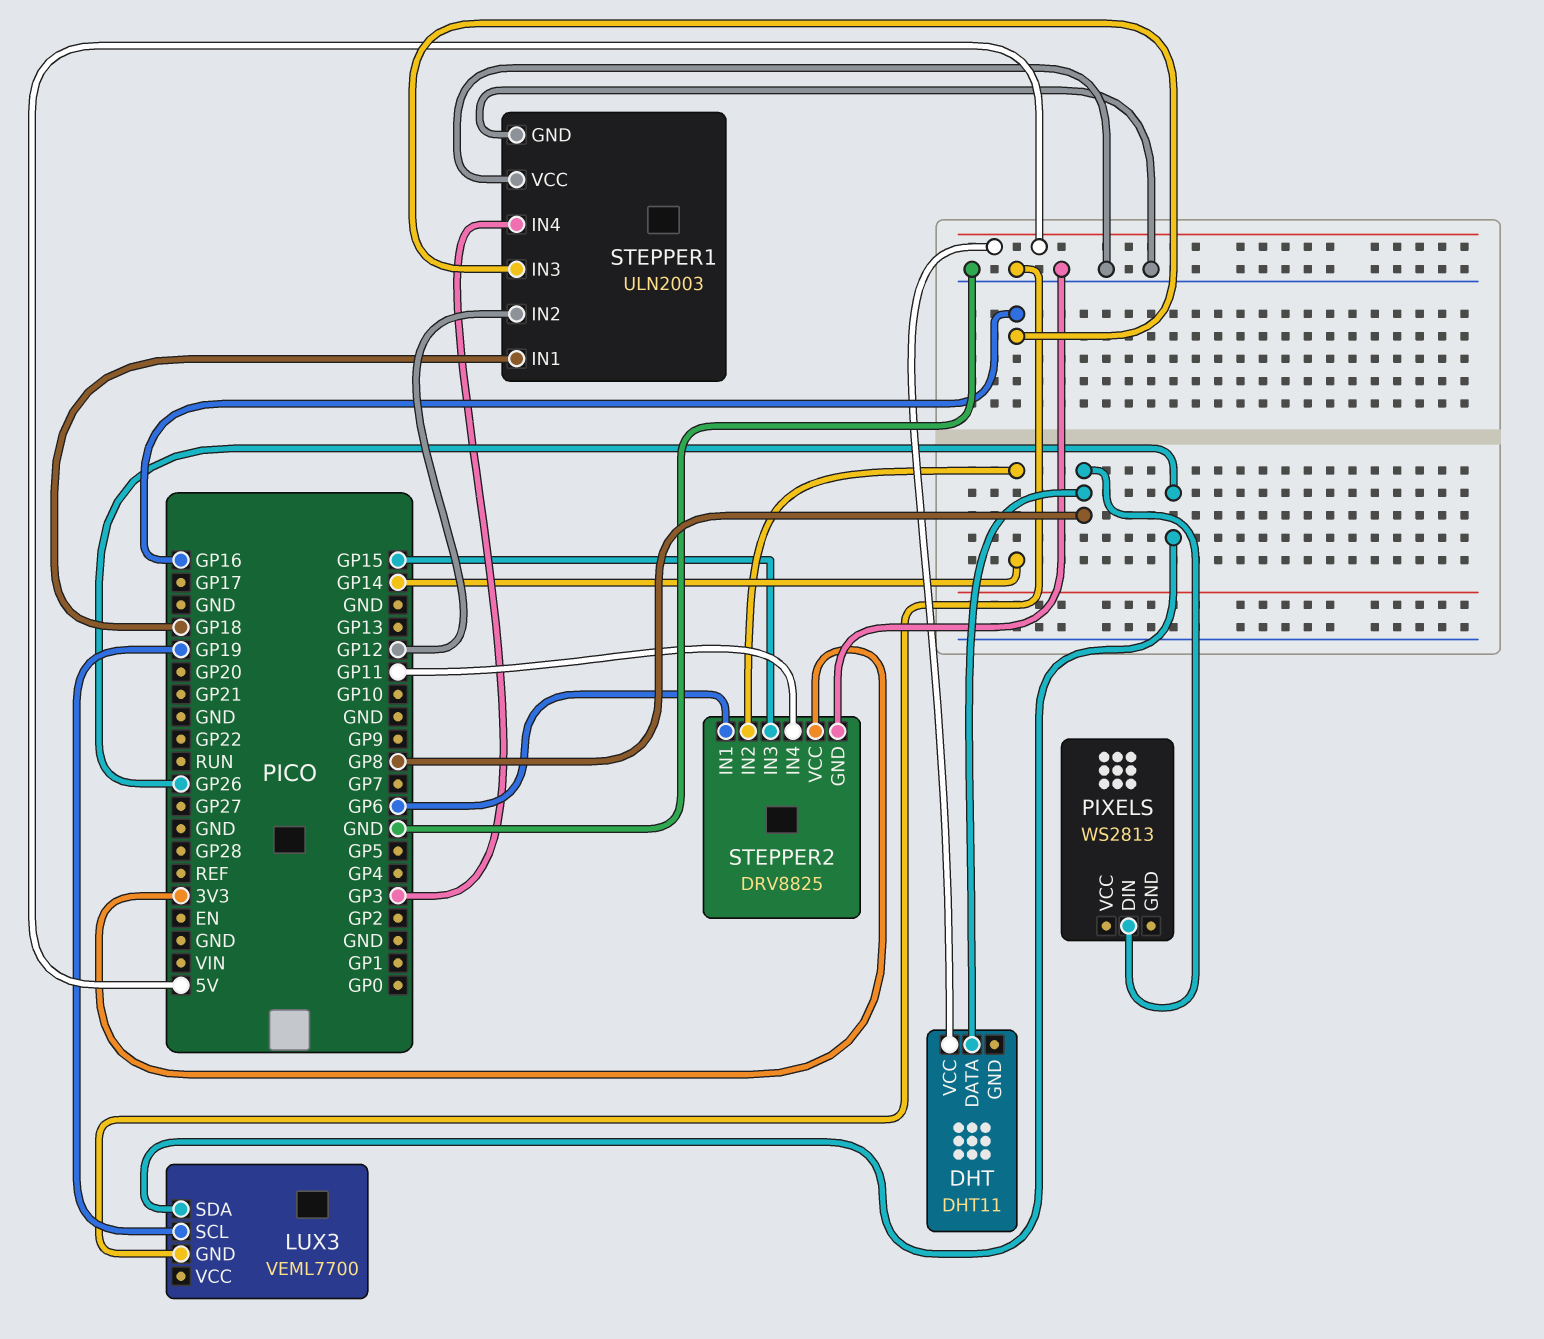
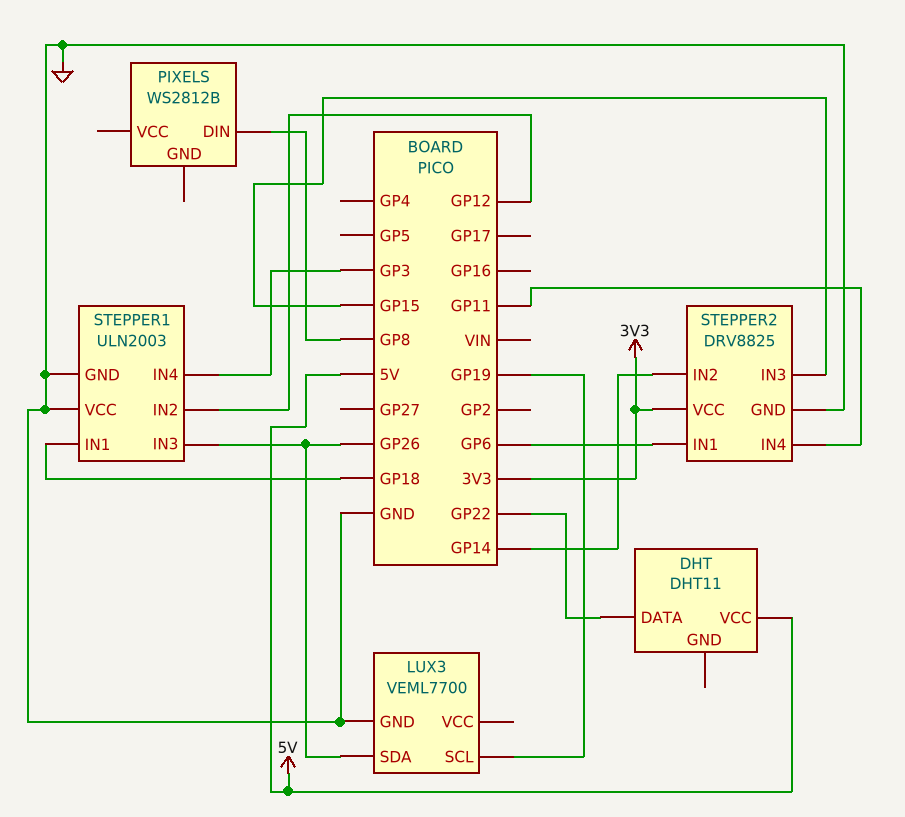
DHT pin DATA: GP8 -> GP22
PIXELS: WS2813 -> WS2812B
STEPPER1 pin IN3: GP16 -> GP26

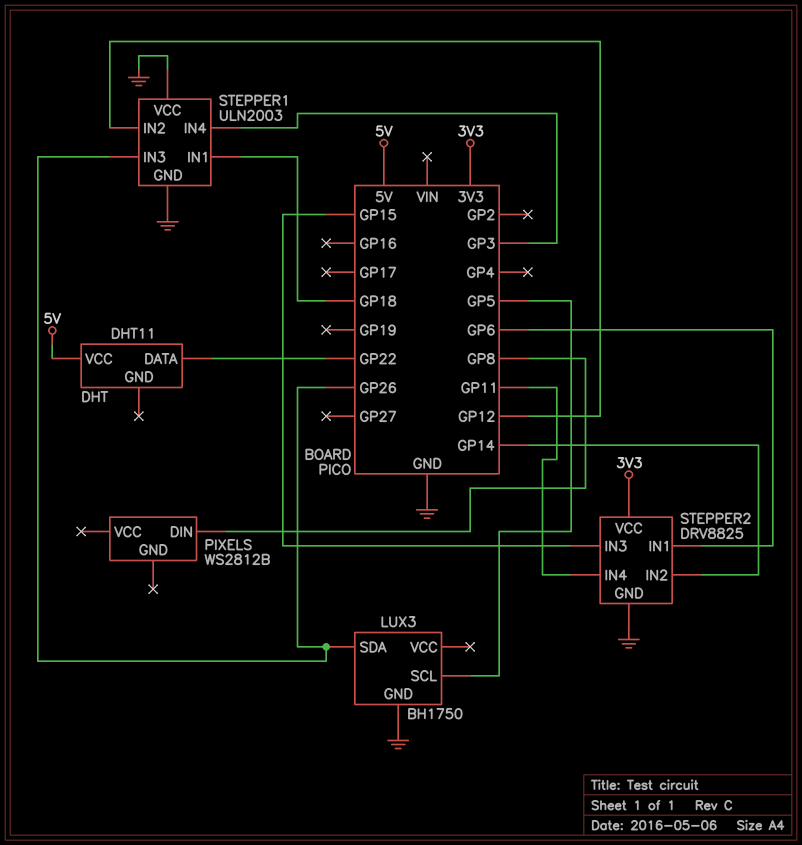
LUX3: VEML7700 -> BH1750
LUX3 pin SCL: GP19 -> GP5

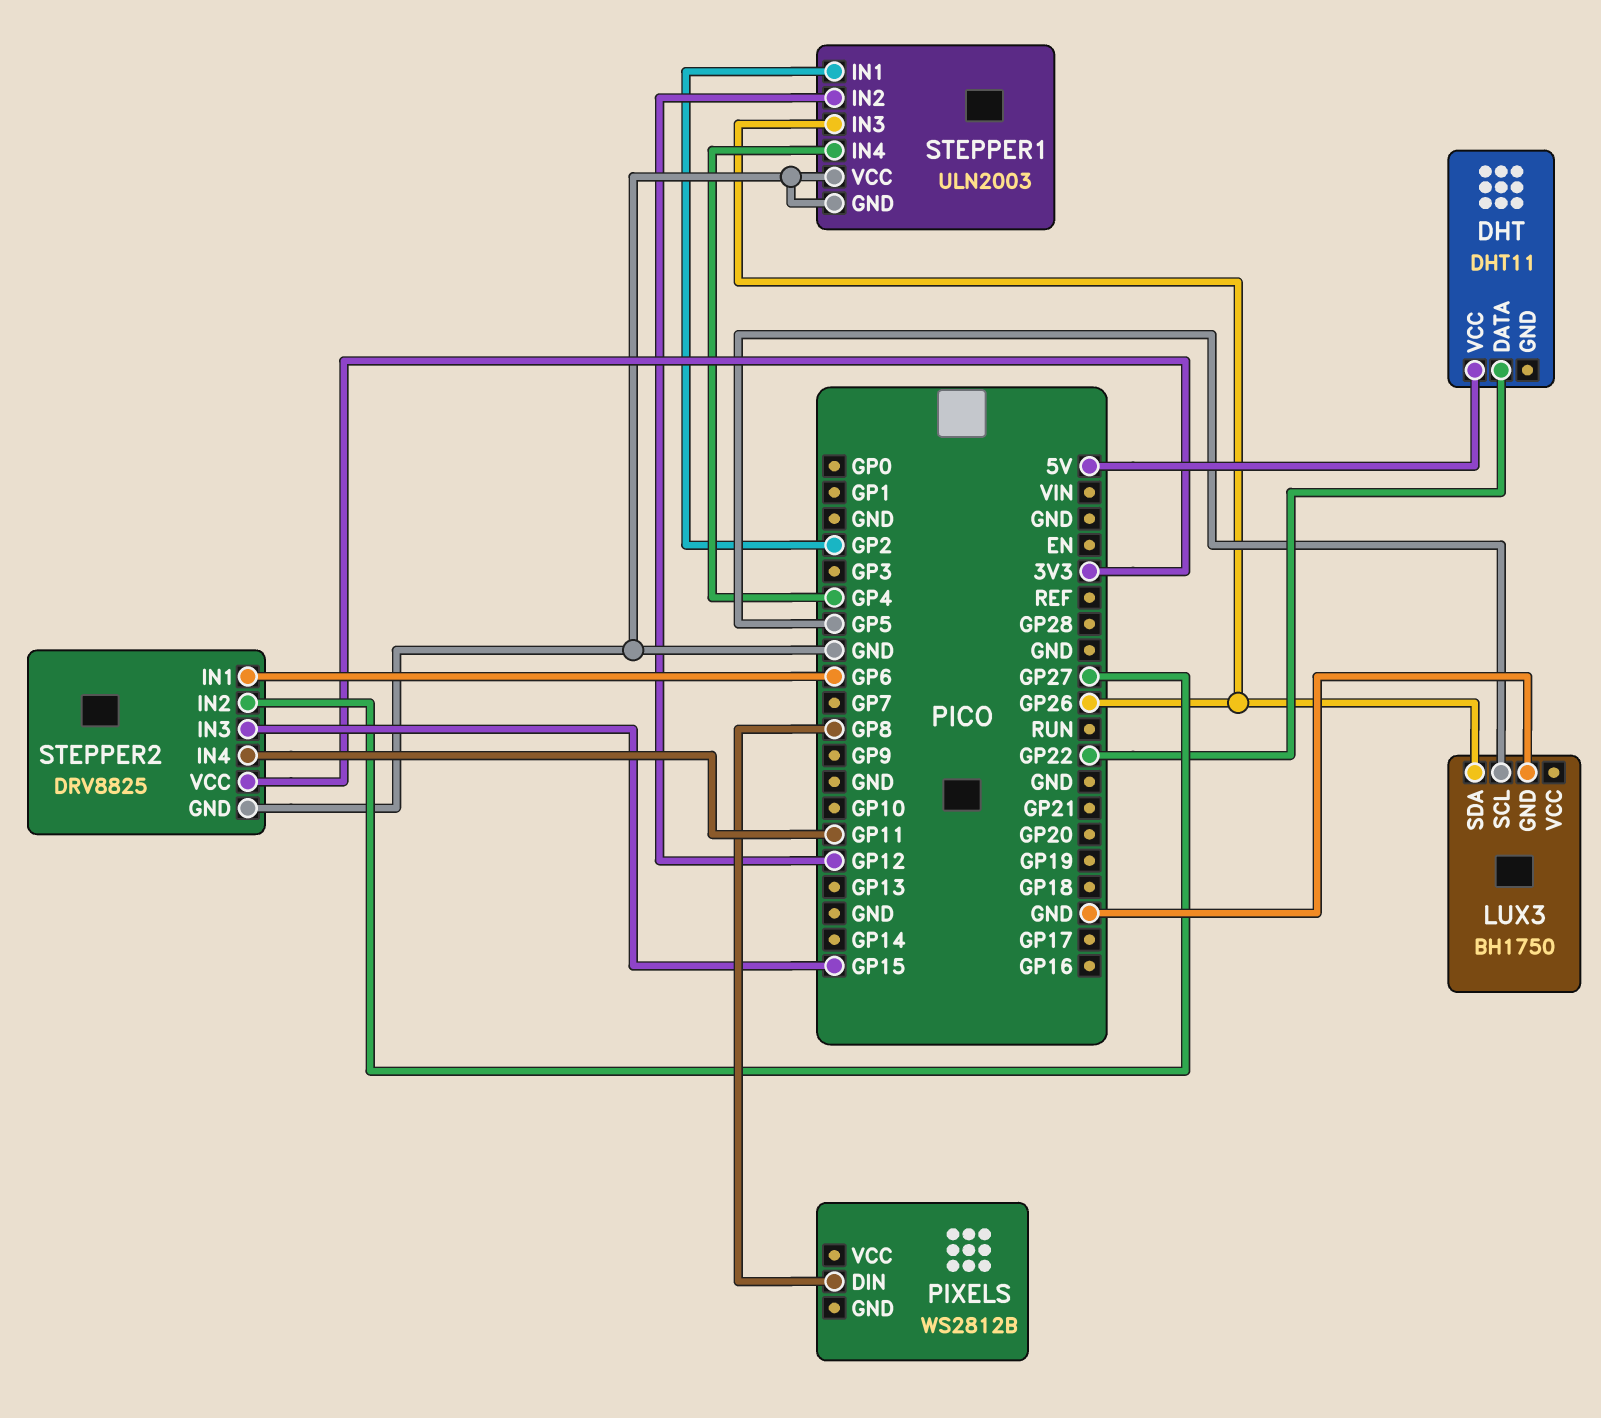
STEPPER1 pin IN1: GP18 -> GP2
STEPPER1 pin IN4: GP3 -> GP4
STEPPER2 pin IN2: GP14 -> GP27

